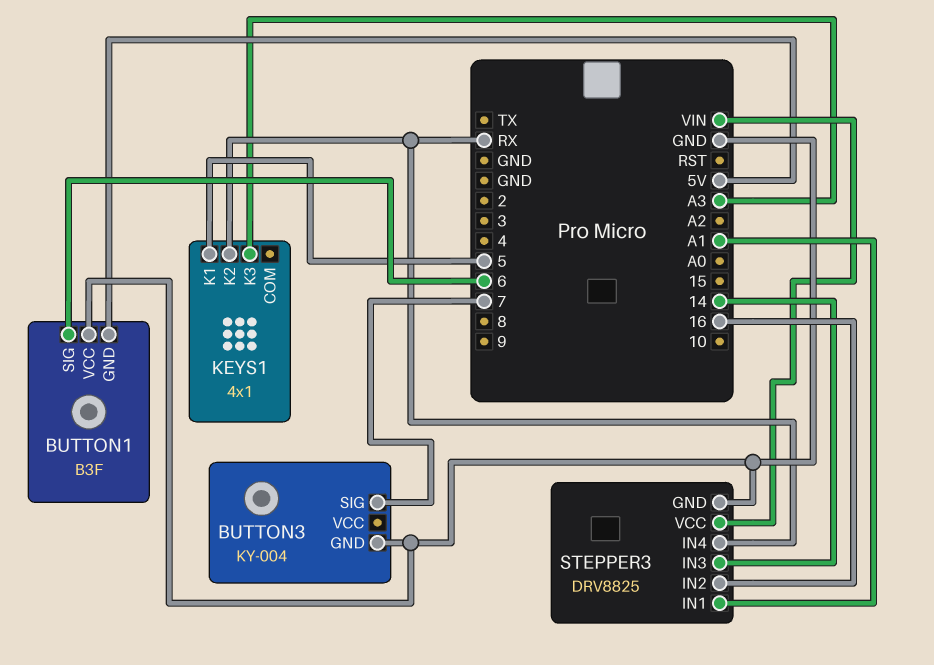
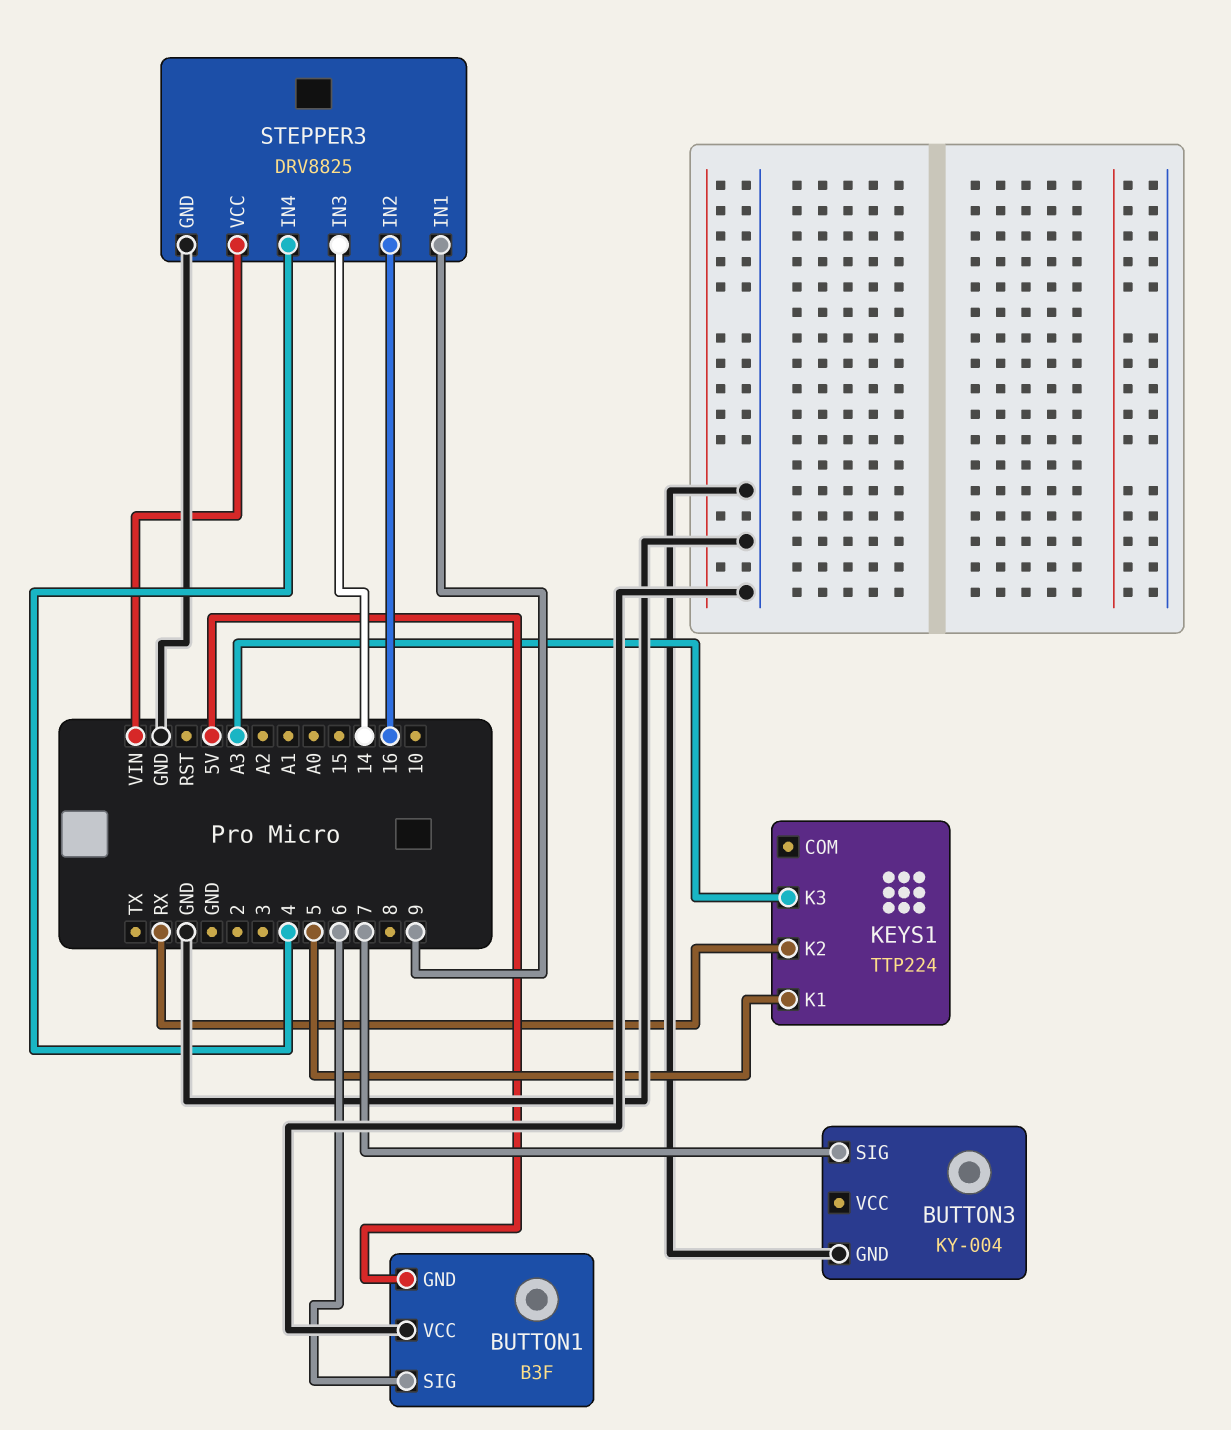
KEYS1: 4x1 -> TTP224
STEPPER3 pin IN1: A1 -> 9
STEPPER3 pin IN4: RX -> 4

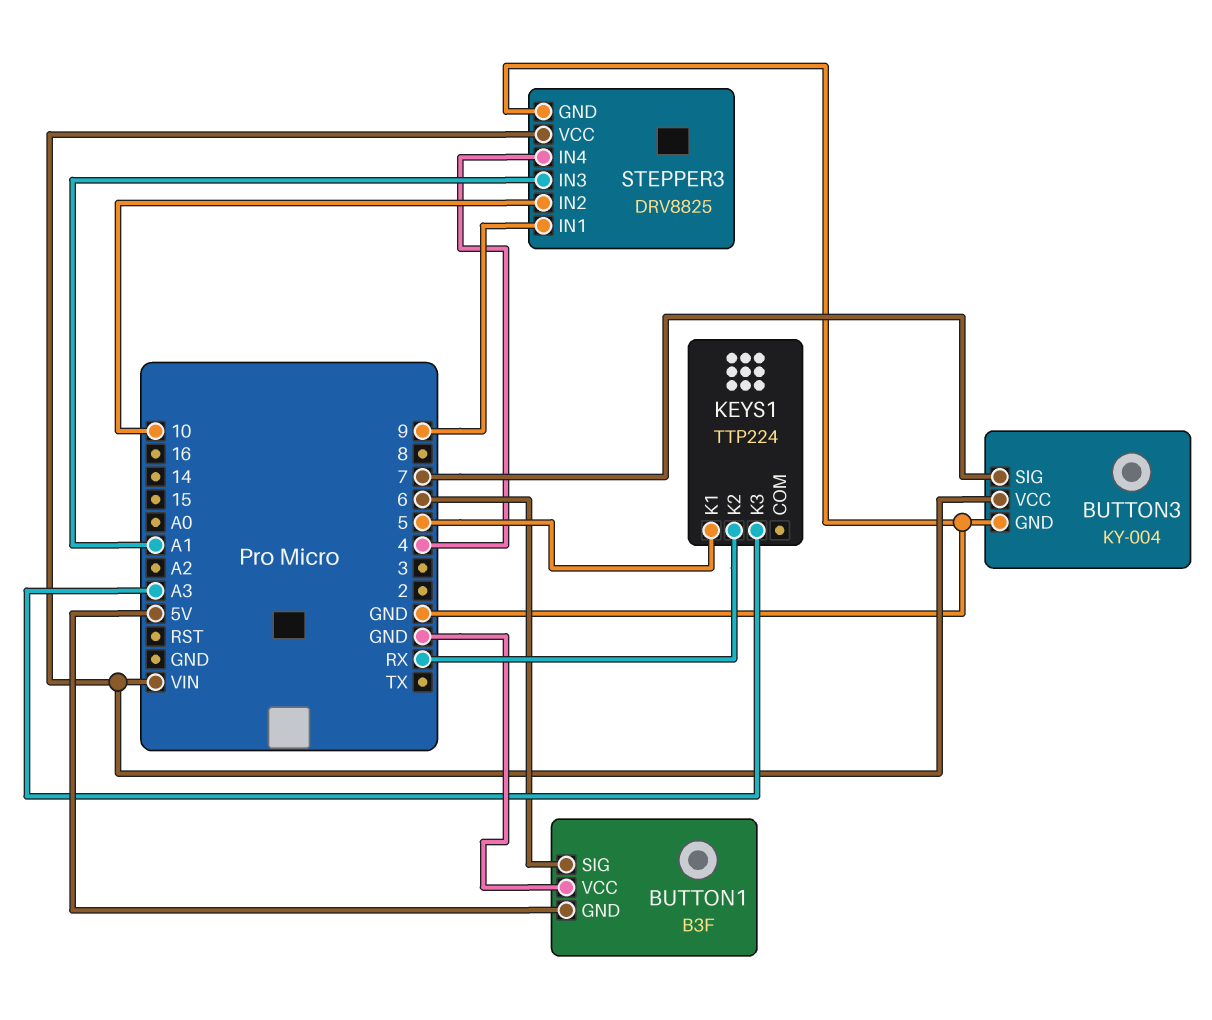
BUTTON3 pin VCC: none -> VIN
STEPPER3 pin IN2: 16 -> 10
STEPPER3 pin IN3: 14 -> A1

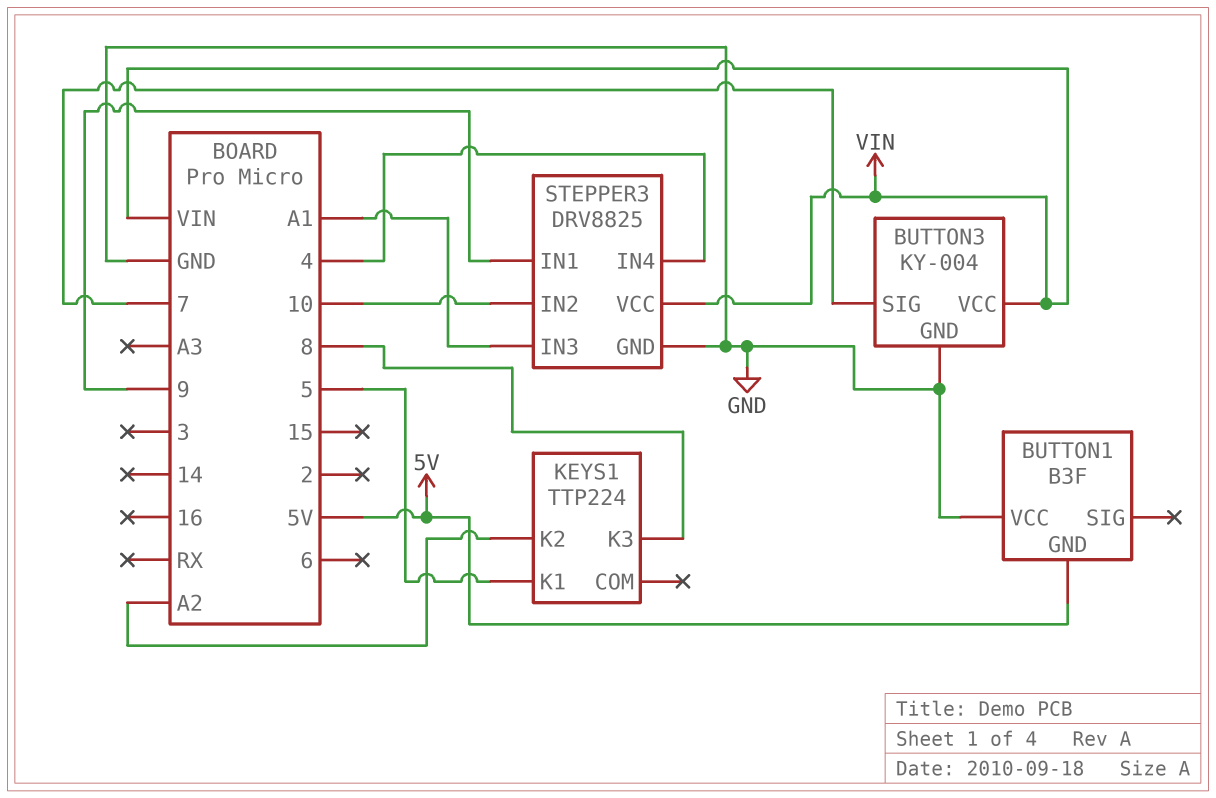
BUTTON1 pin SIG: 6 -> none
KEYS1 pin K2: RX -> A2
KEYS1 pin K3: A3 -> 8

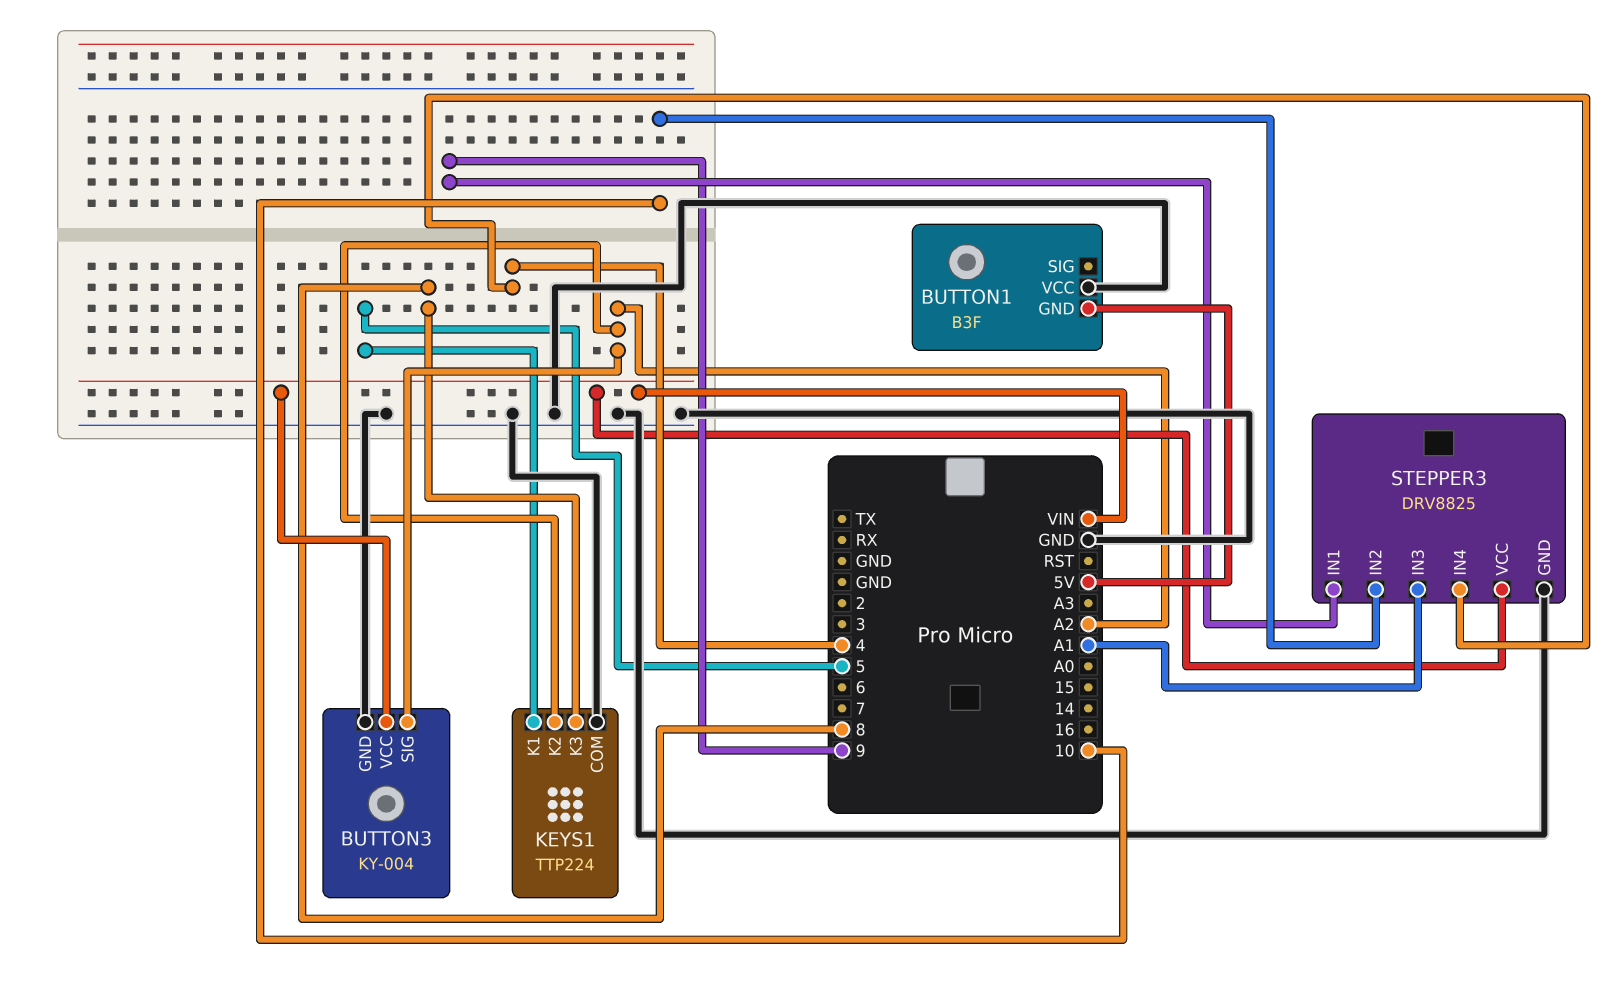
BUTTON3 pin SIG: 7 -> A2
KEYS1 pin COM: none -> GND

